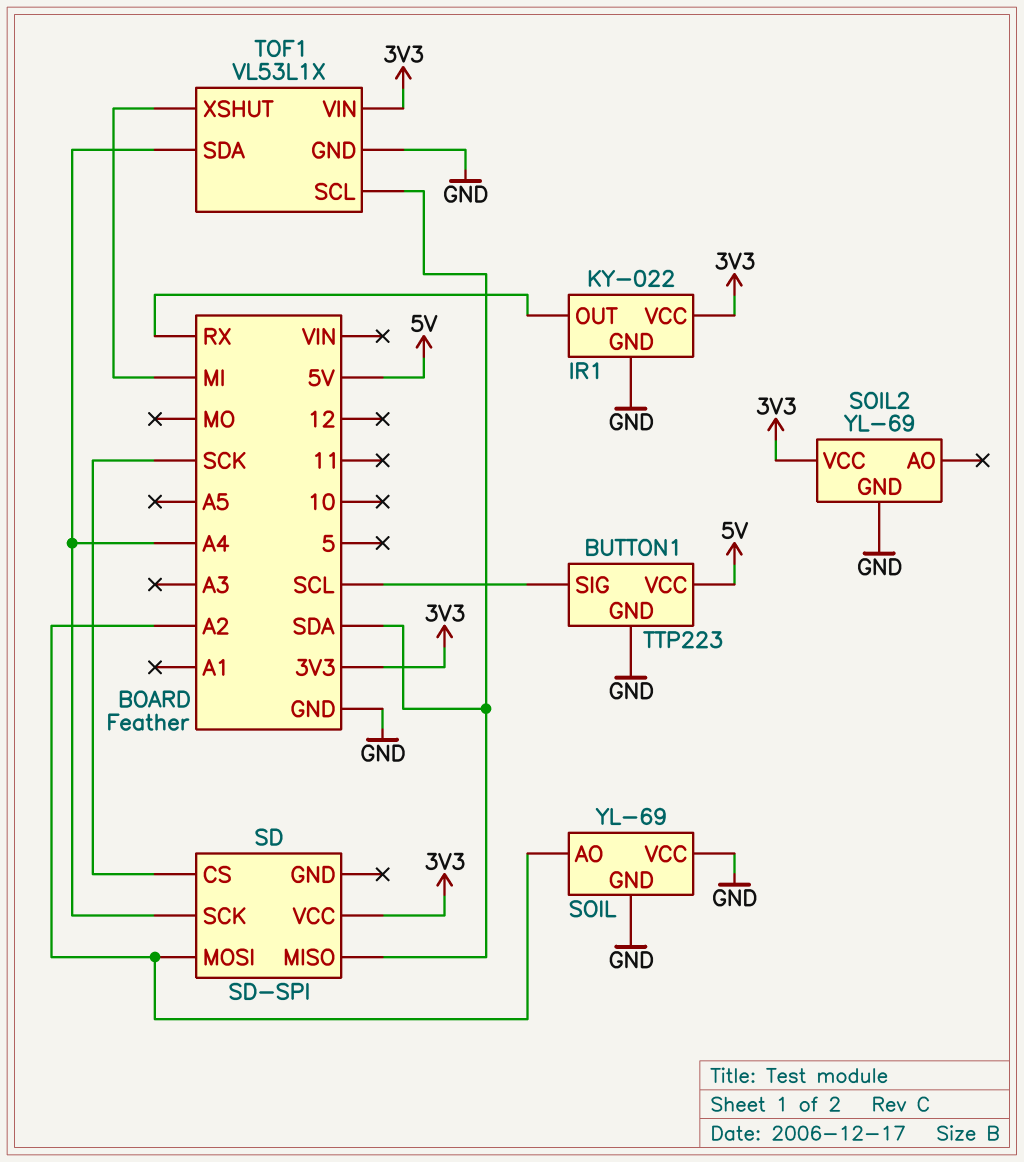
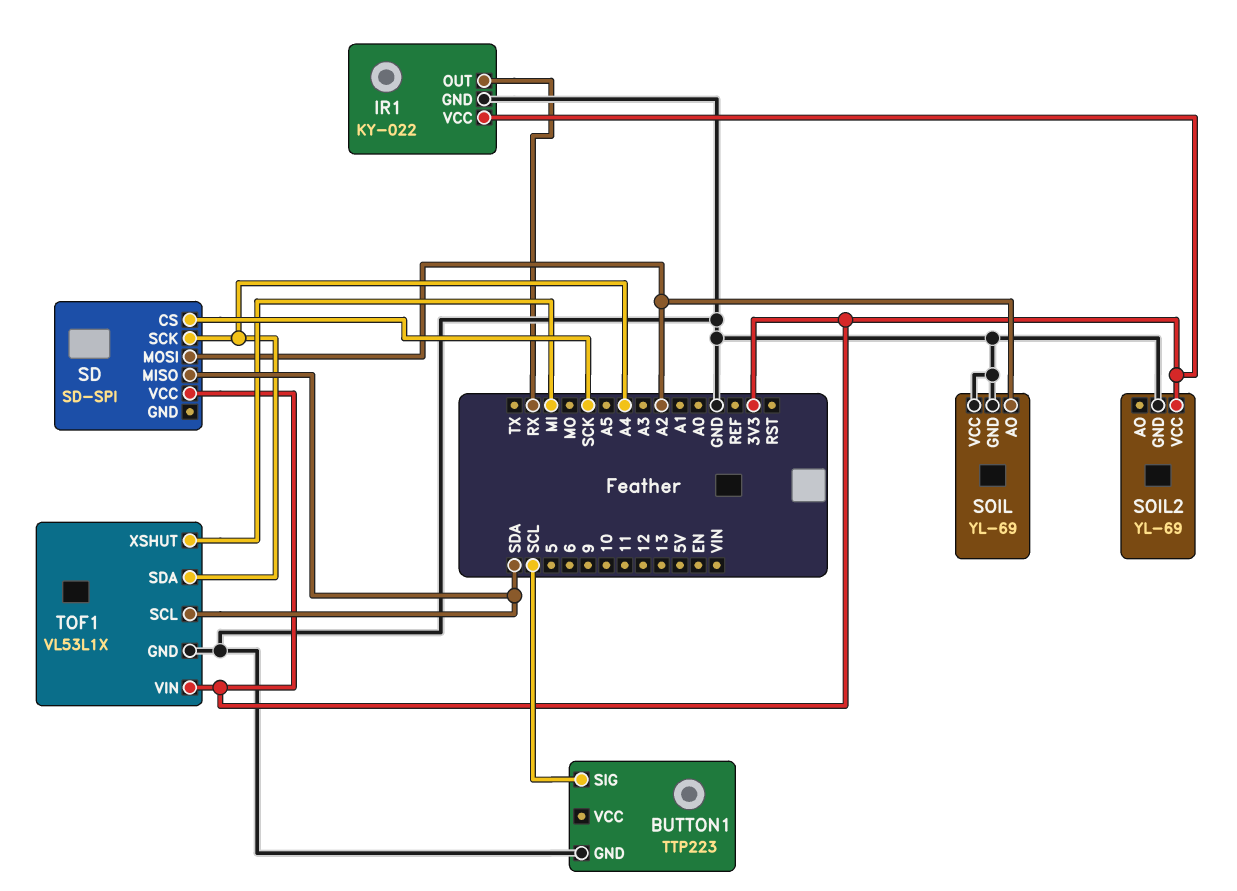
BUTTON1 pin VCC: 5V -> none

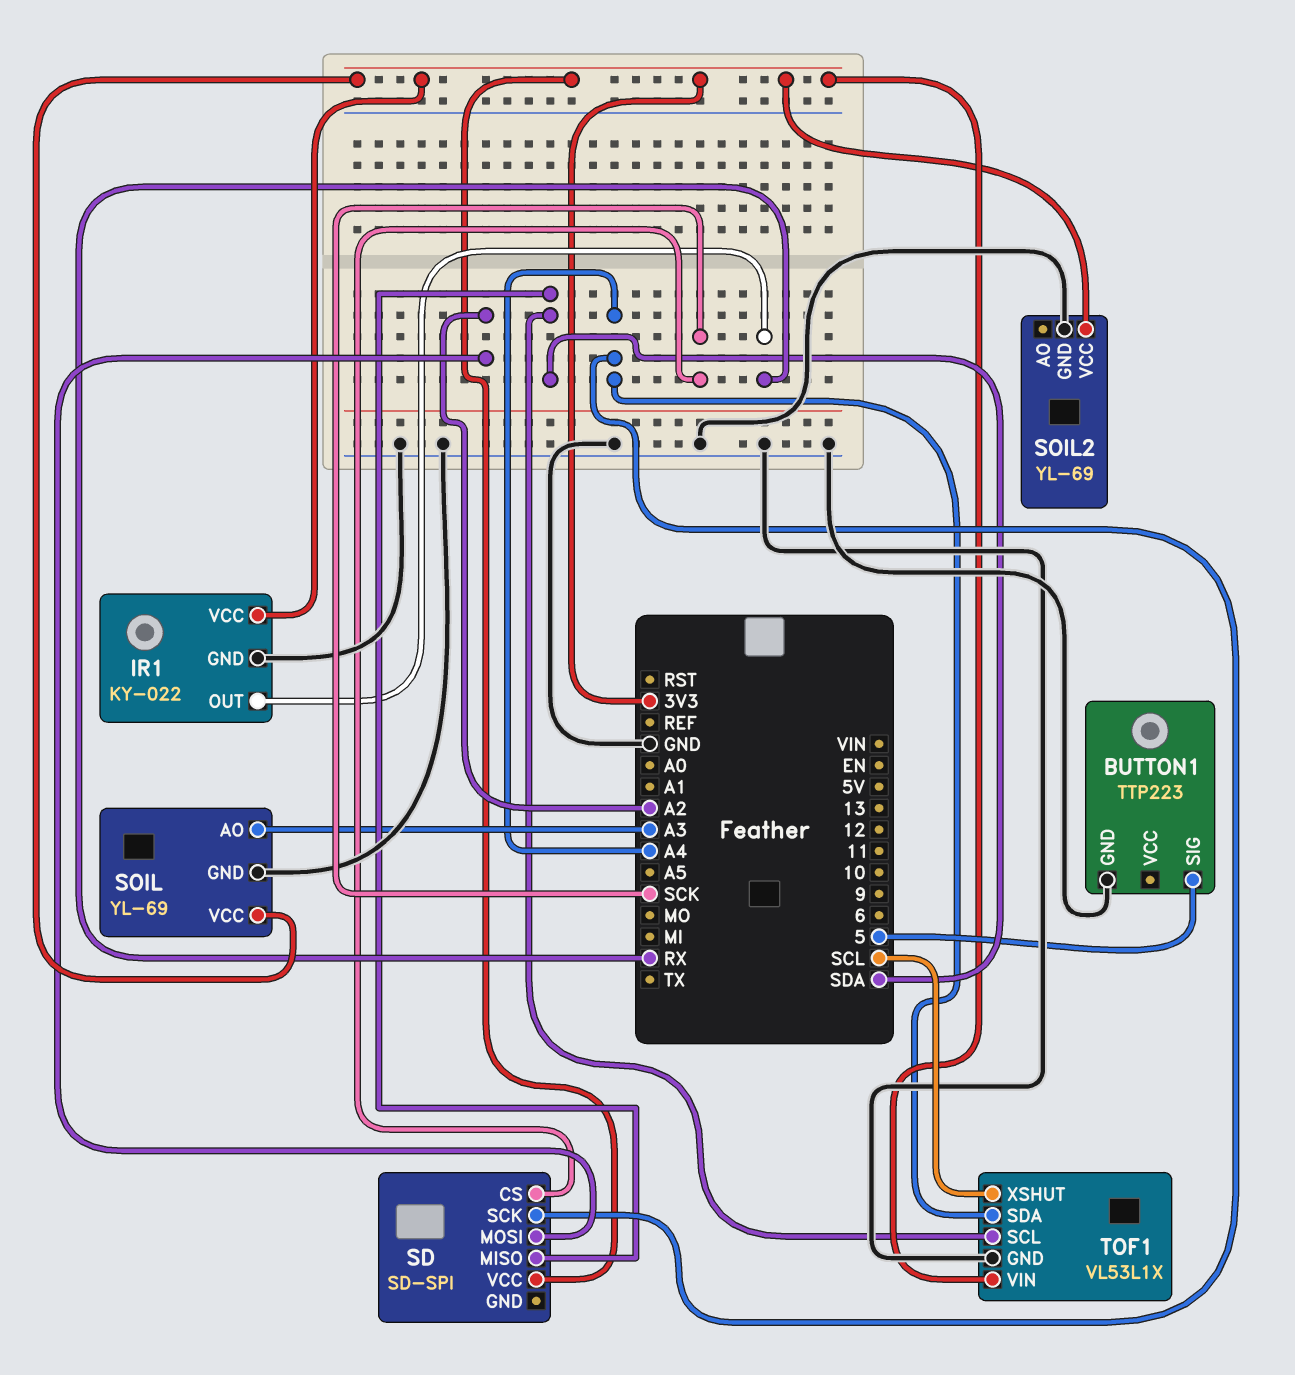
BUTTON1 pin SIG: SCL -> 5
SOIL pin AO: A2 -> A3
SOIL pin VCC: GND -> 3V3
TOF1 pin XSHUT: MI -> SCL

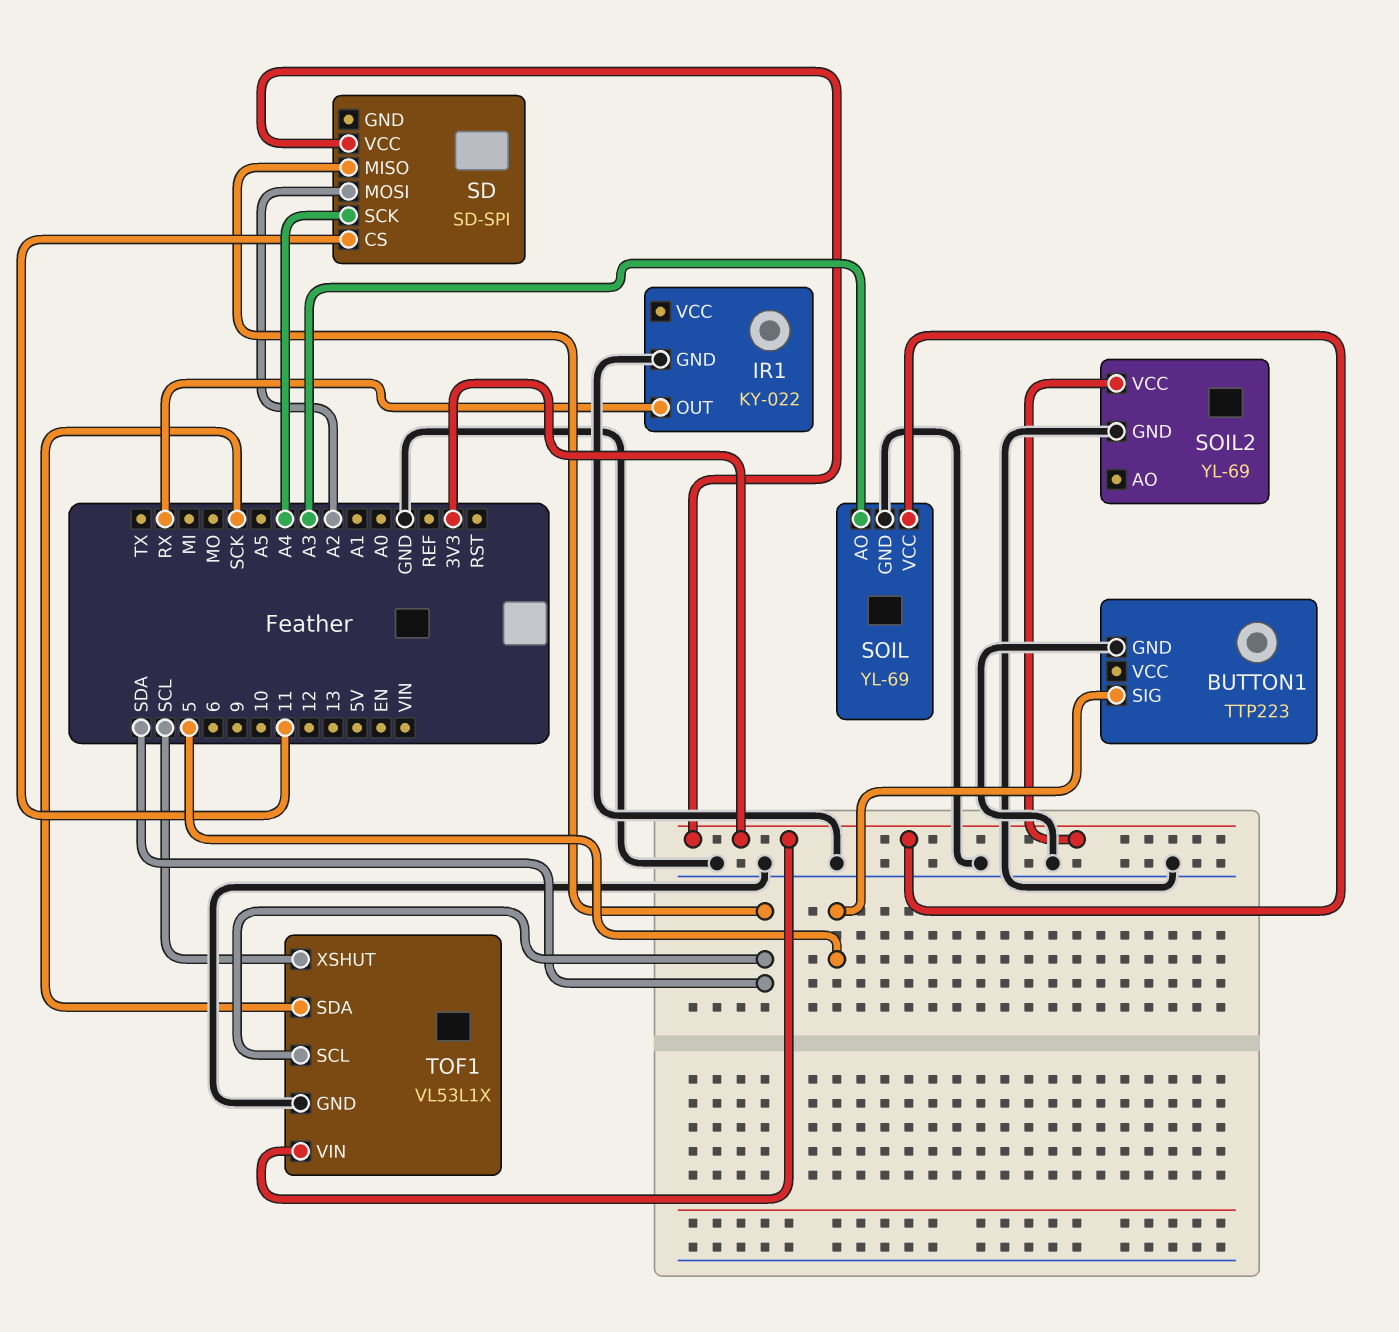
IR1 pin VCC: 3V3 -> none
SD pin CS: SCK -> 11
TOF1 pin SDA: A4 -> SCK

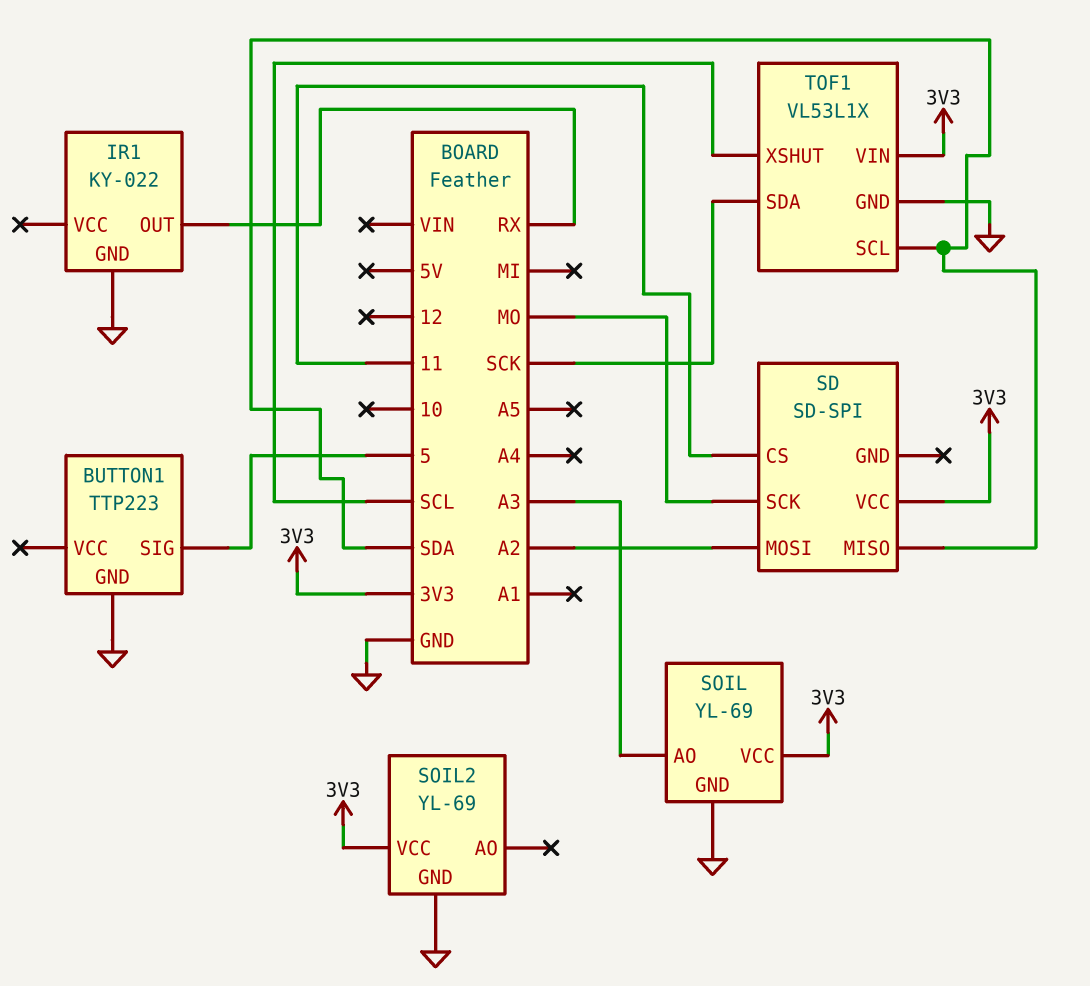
SD pin SCK: A4 -> MO

